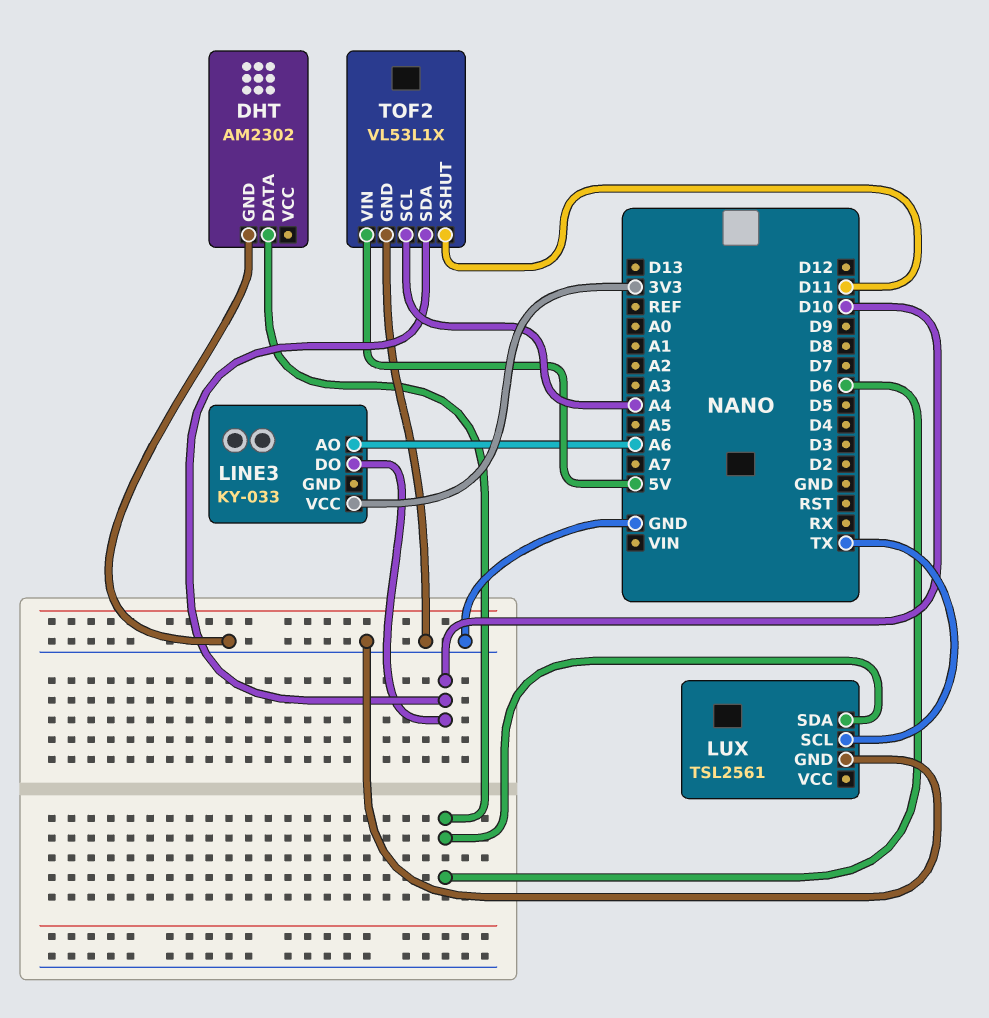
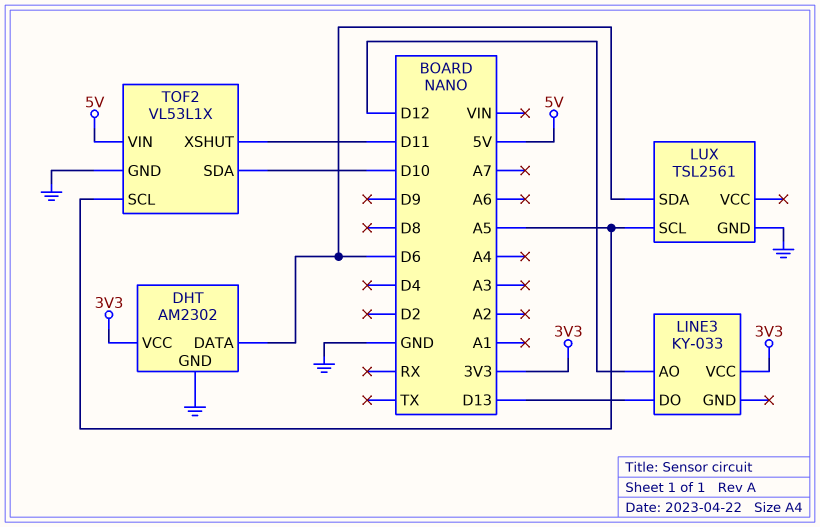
DHT pin VCC: none -> 3V3
LINE3 pin AO: A6 -> D12
LINE3 pin DO: D10 -> D13
LUX pin SCL: TX -> A5
TOF2 pin SCL: A4 -> A5

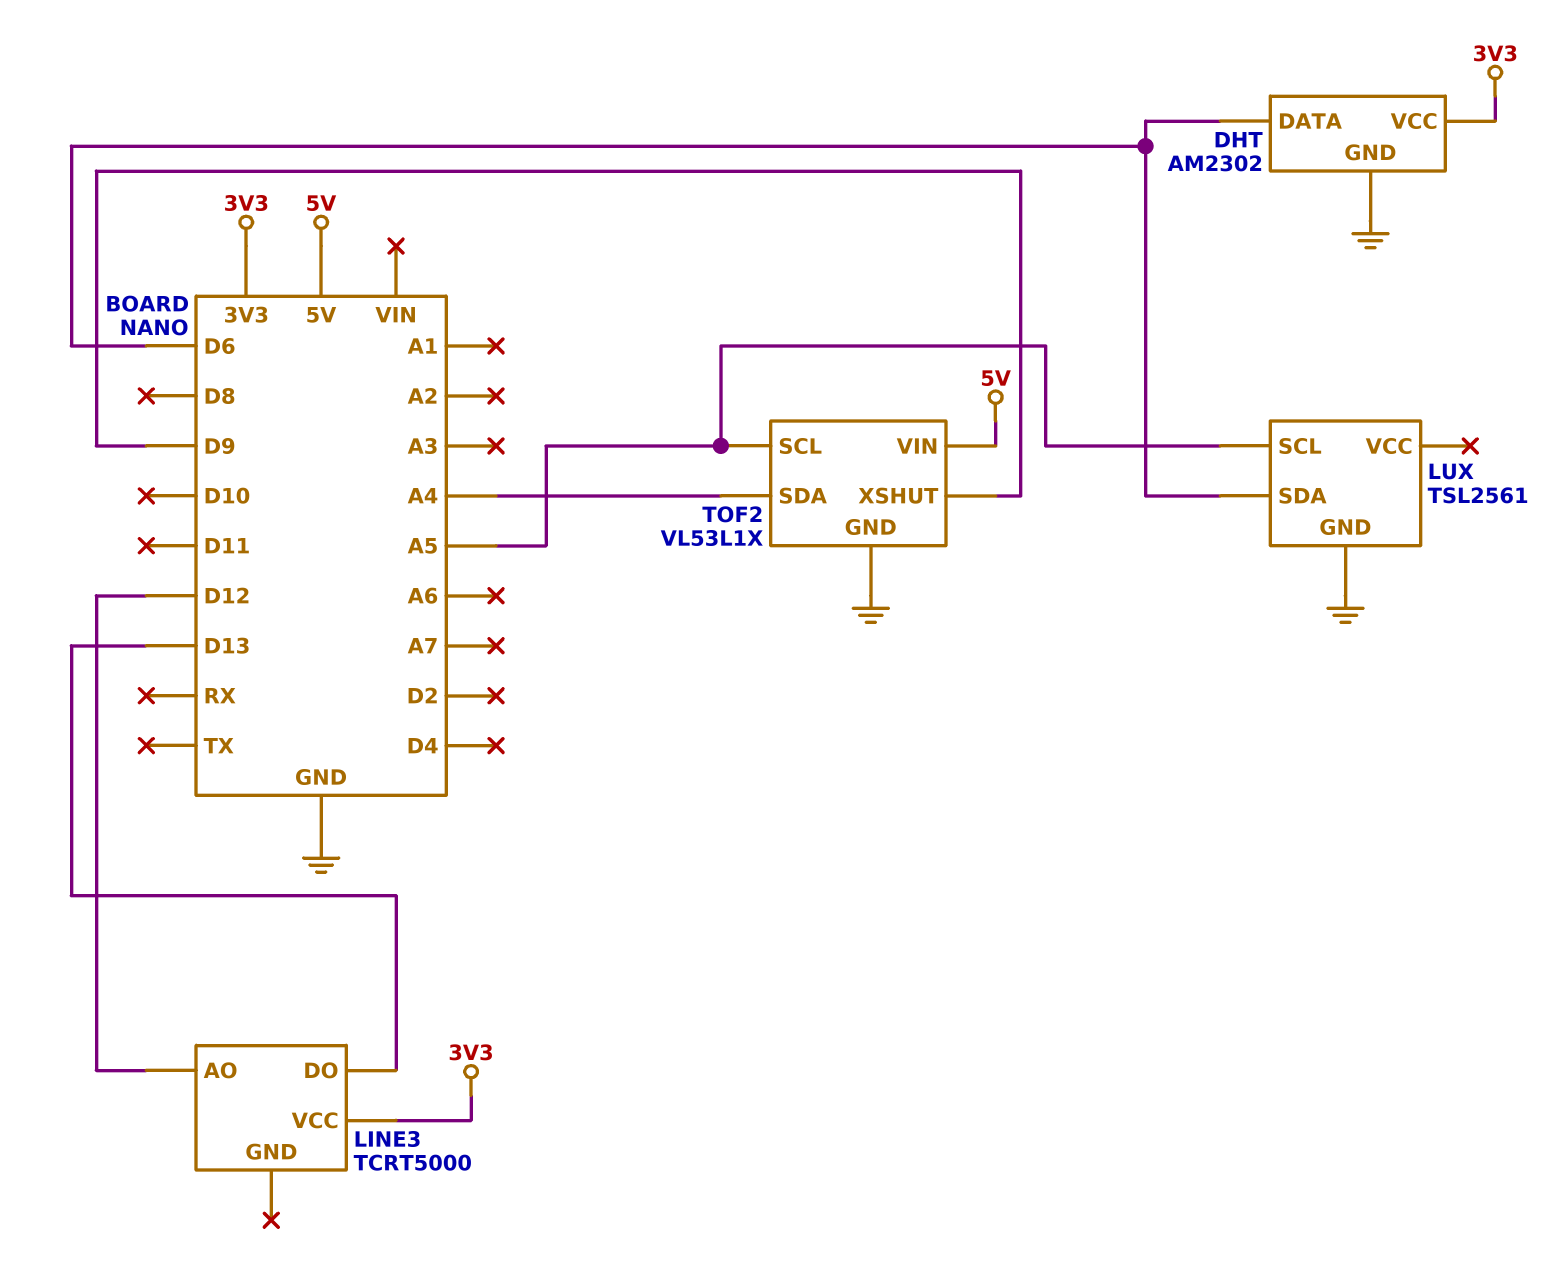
LINE3: KY-033 -> TCRT5000
TOF2 pin SDA: D10 -> A4
TOF2 pin XSHUT: D11 -> D9

